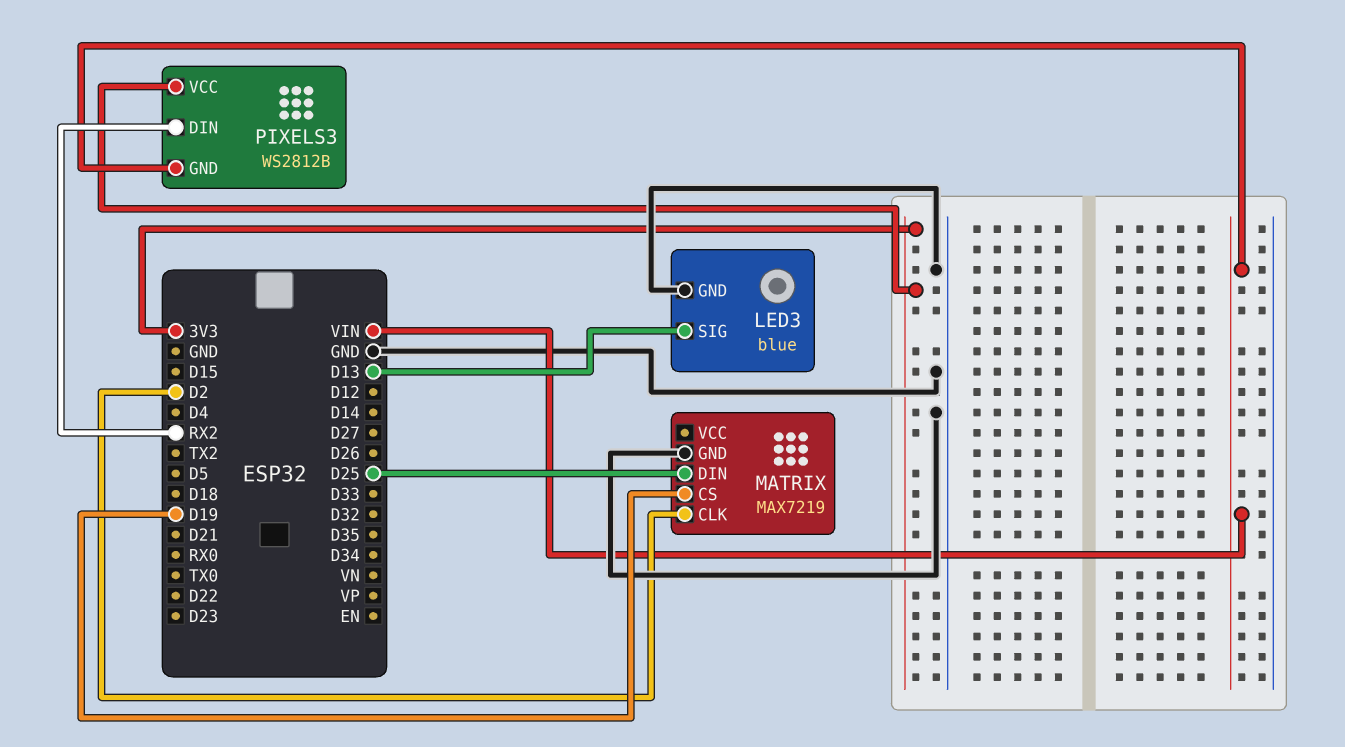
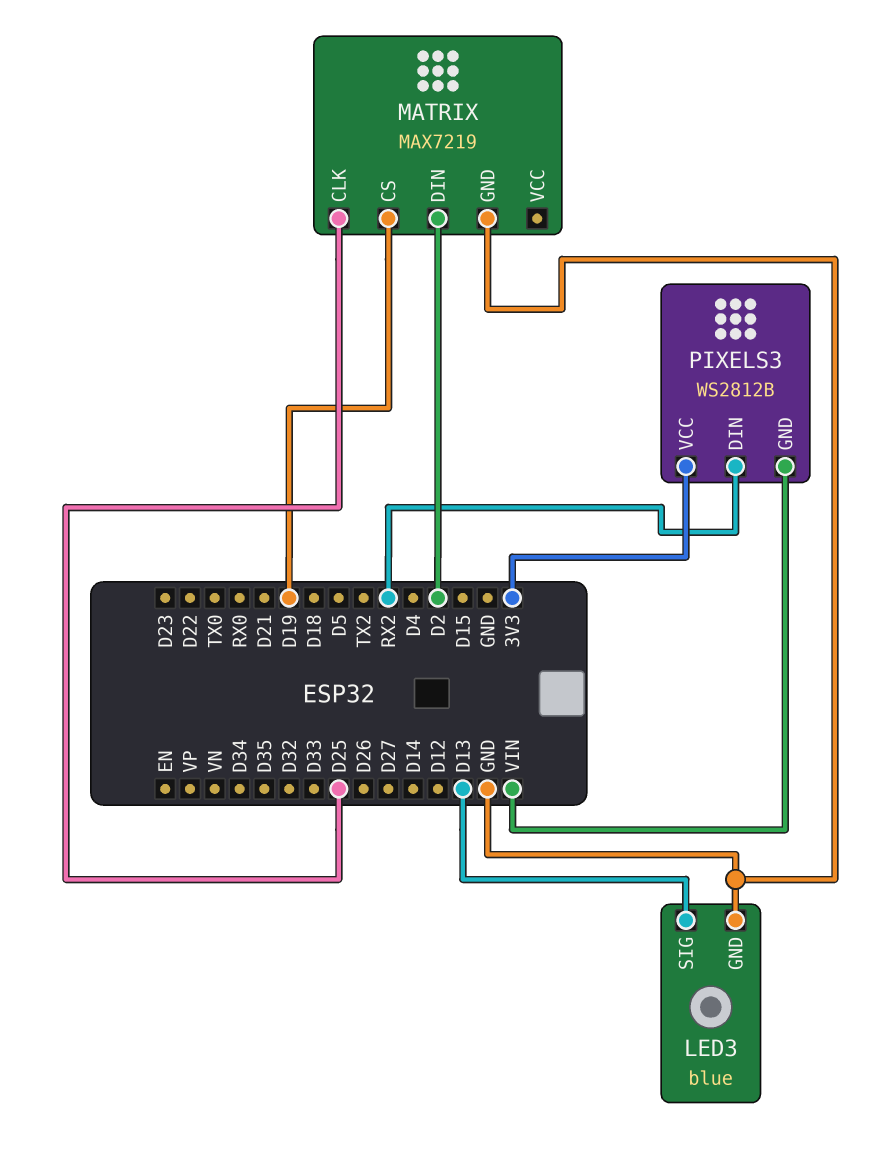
MATRIX pin CLK: D2 -> D25
MATRIX pin DIN: D25 -> D2

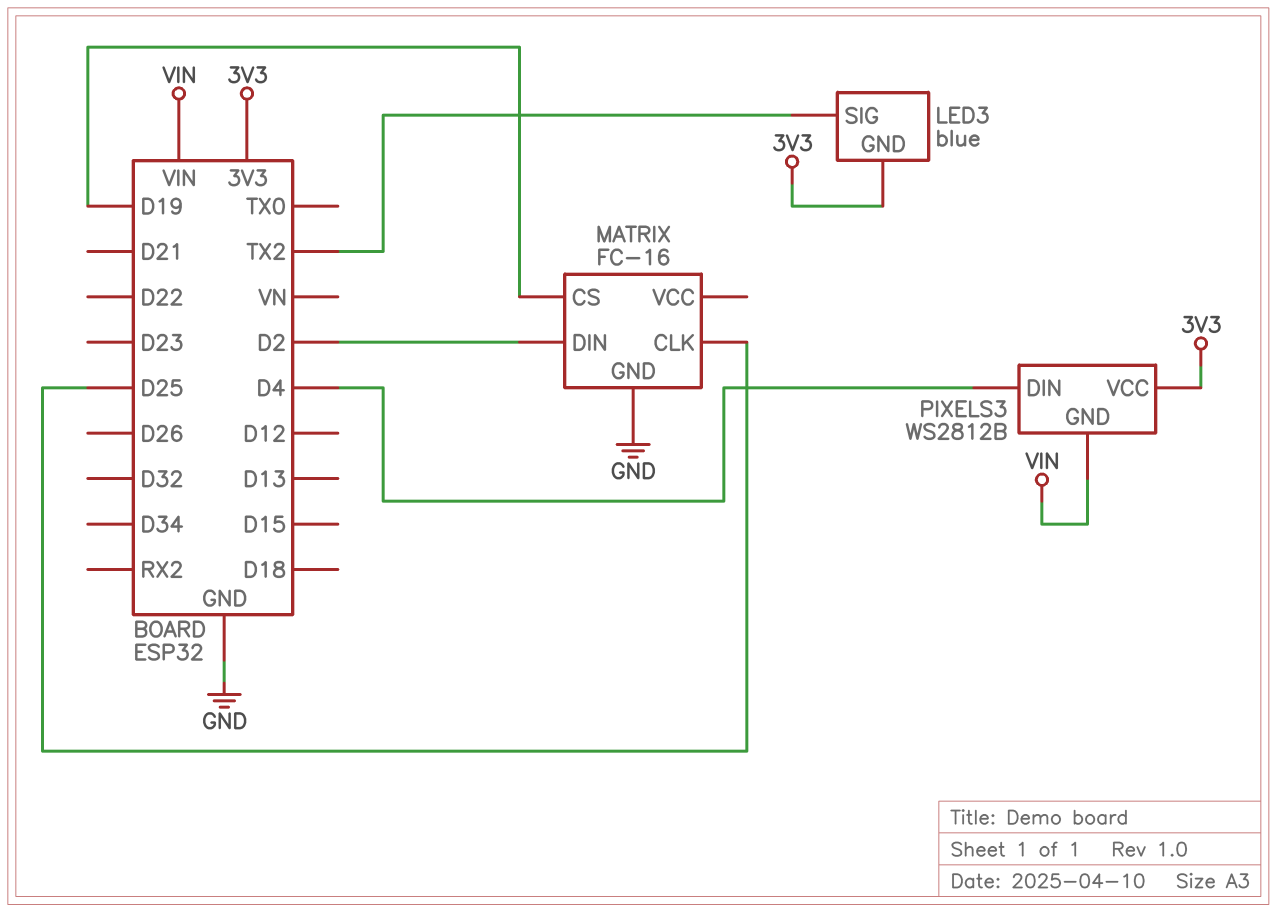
LED3 pin GND: GND -> 3V3
LED3 pin SIG: D13 -> TX2
MATRIX: MAX7219 -> FC-16
PIXELS3 pin DIN: RX2 -> D4

